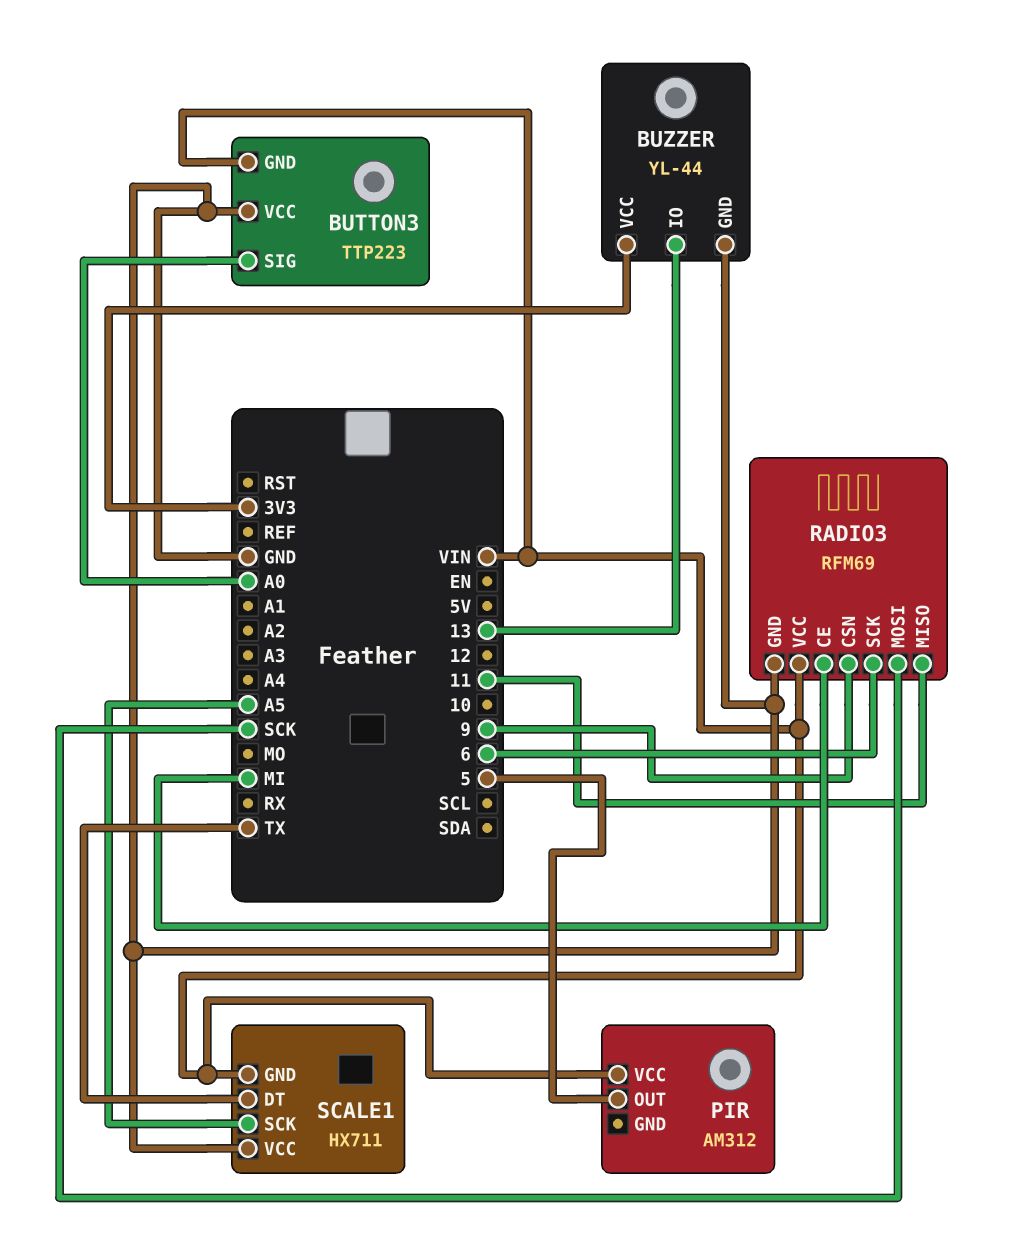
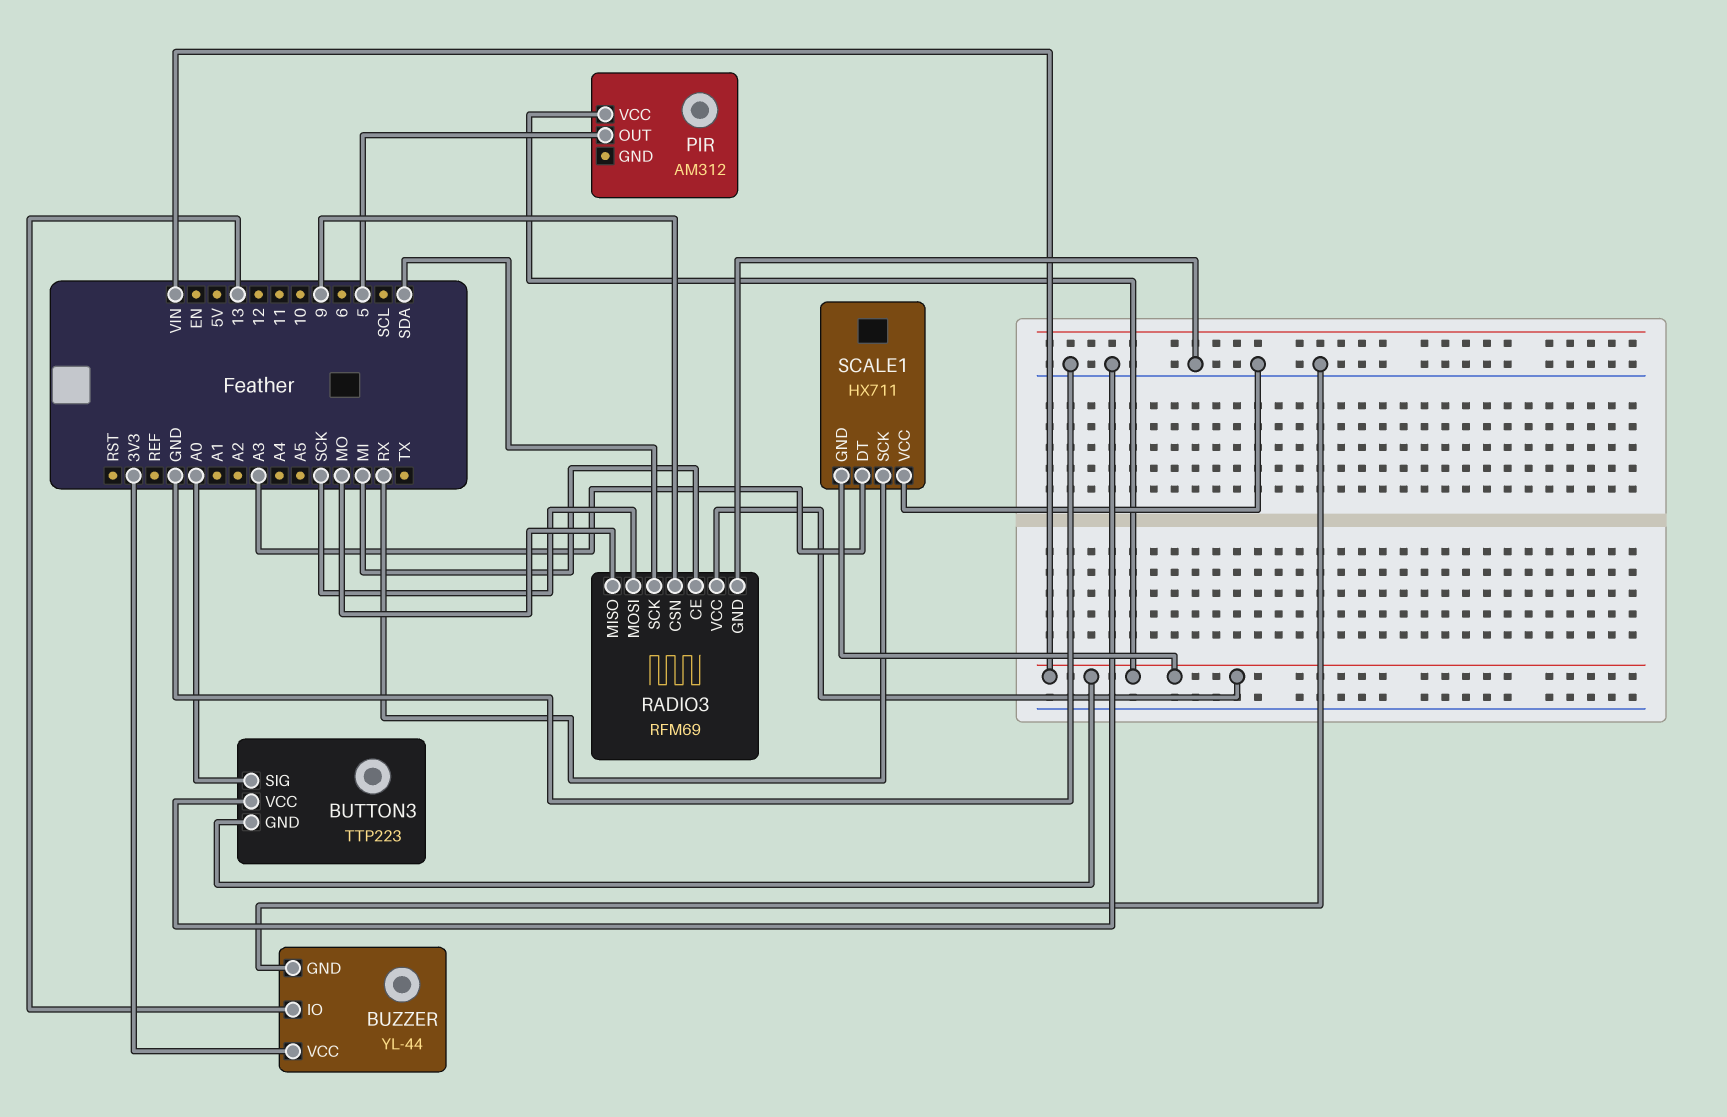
RADIO3 pin MISO: 11 -> MO
RADIO3 pin SCK: 6 -> SDA
SCALE1 pin DT: TX -> A3
SCALE1 pin SCK: A5 -> RX

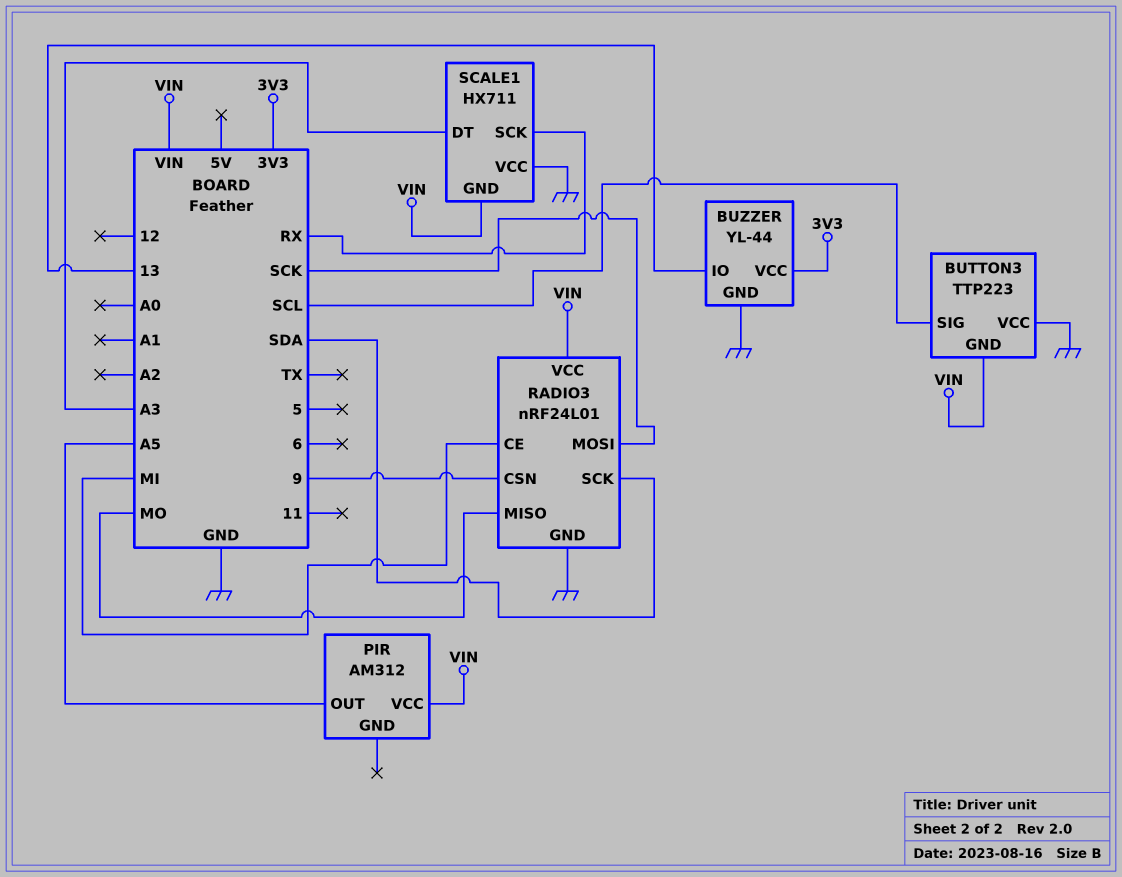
BUTTON3 pin SIG: A0 -> SCL
PIR pin OUT: 5 -> A5
RADIO3: RFM69 -> nRF24L01

